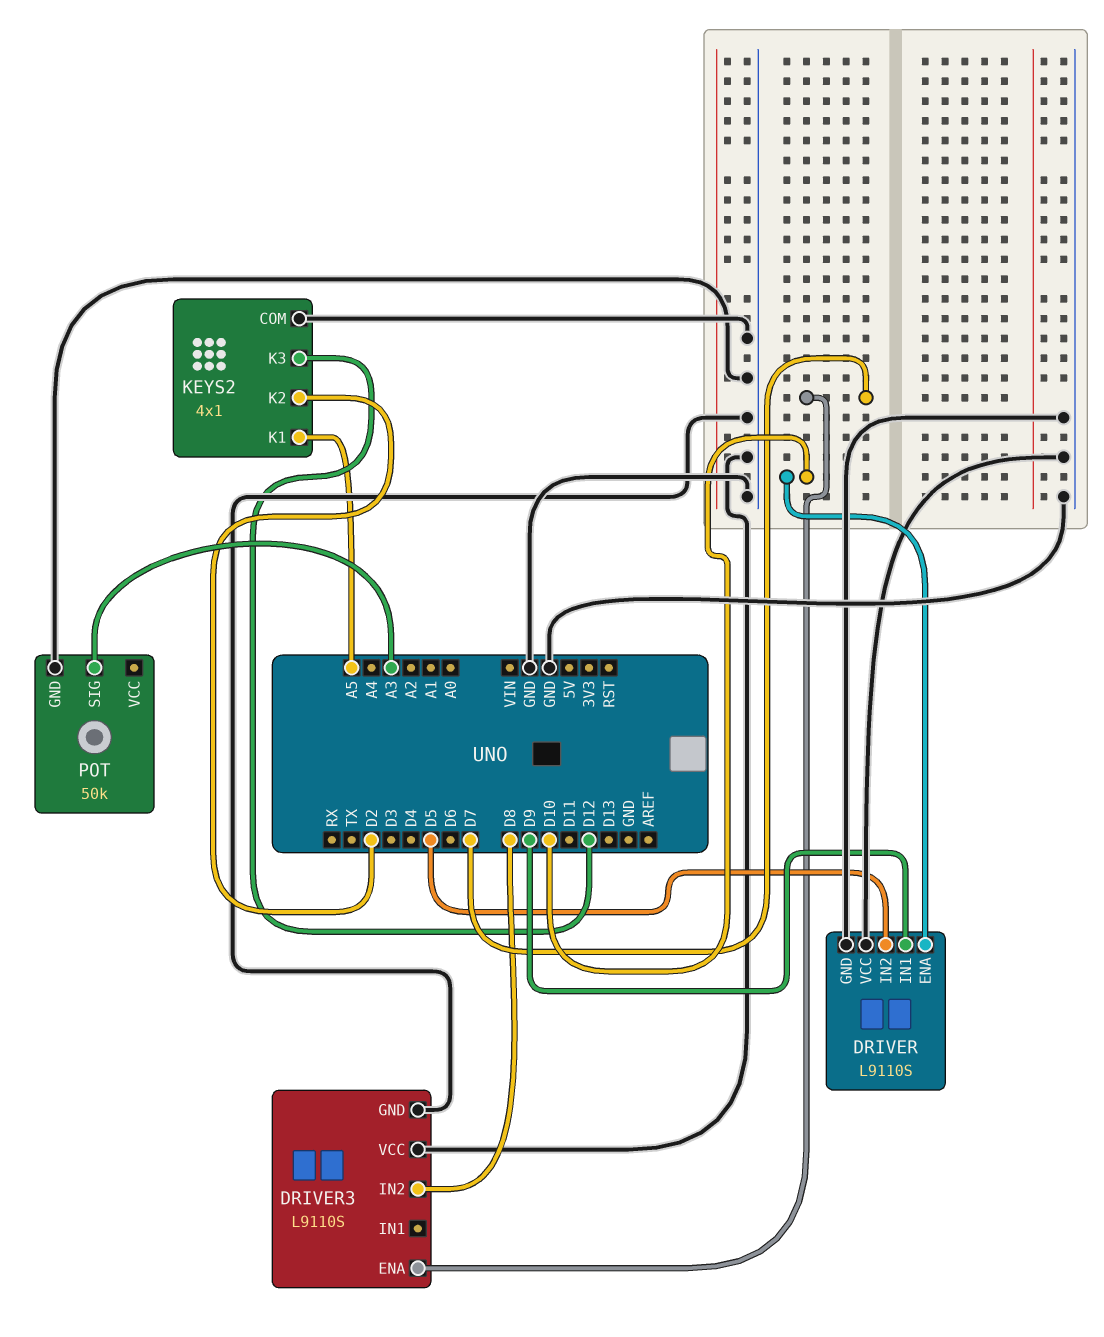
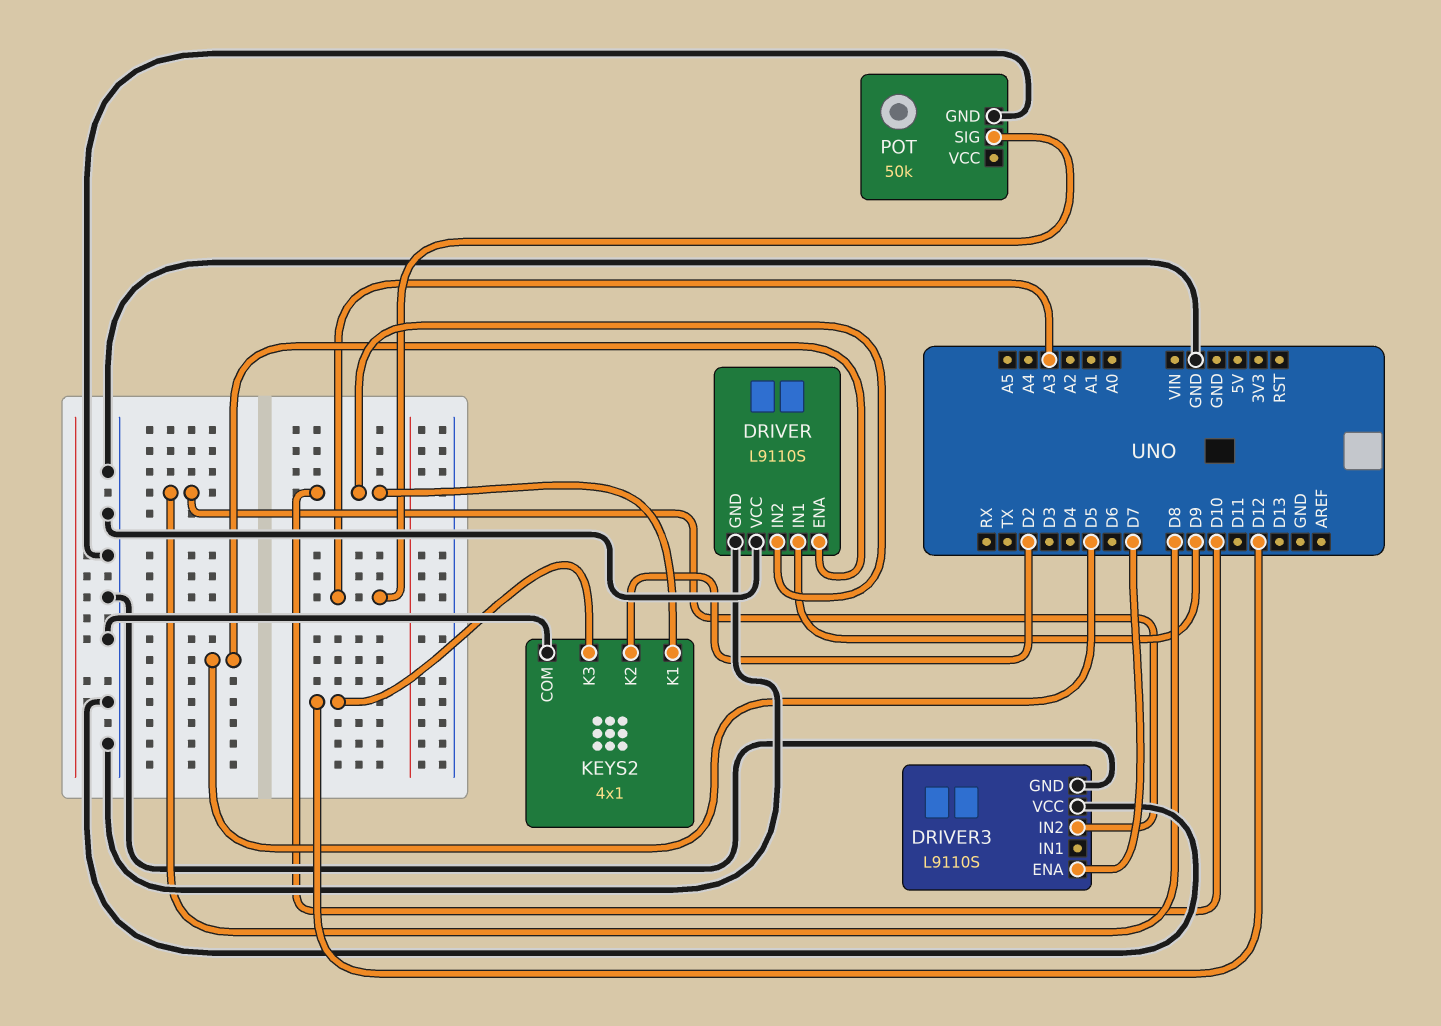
DRIVER pin ENA: D10 -> D5
DRIVER pin IN2: D5 -> D10
KEYS2 pin K1: A5 -> D10

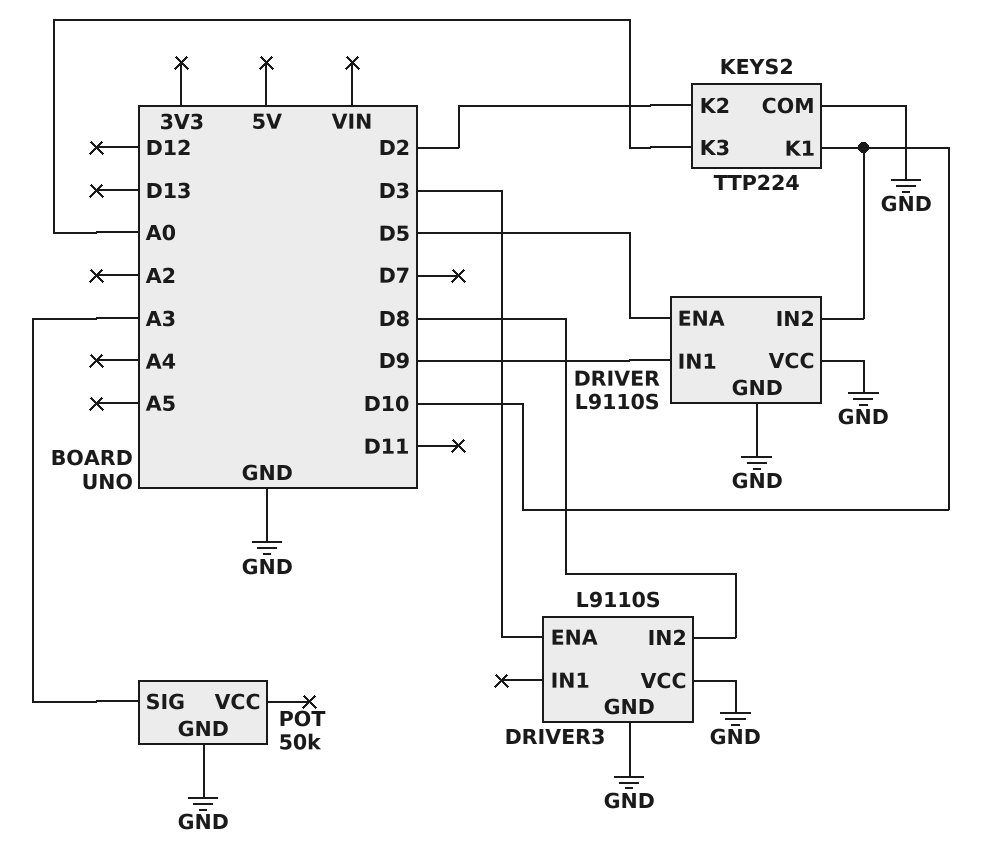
DRIVER3 pin ENA: D7 -> D3
KEYS2: 4x1 -> TTP224
KEYS2 pin K3: D12 -> A0

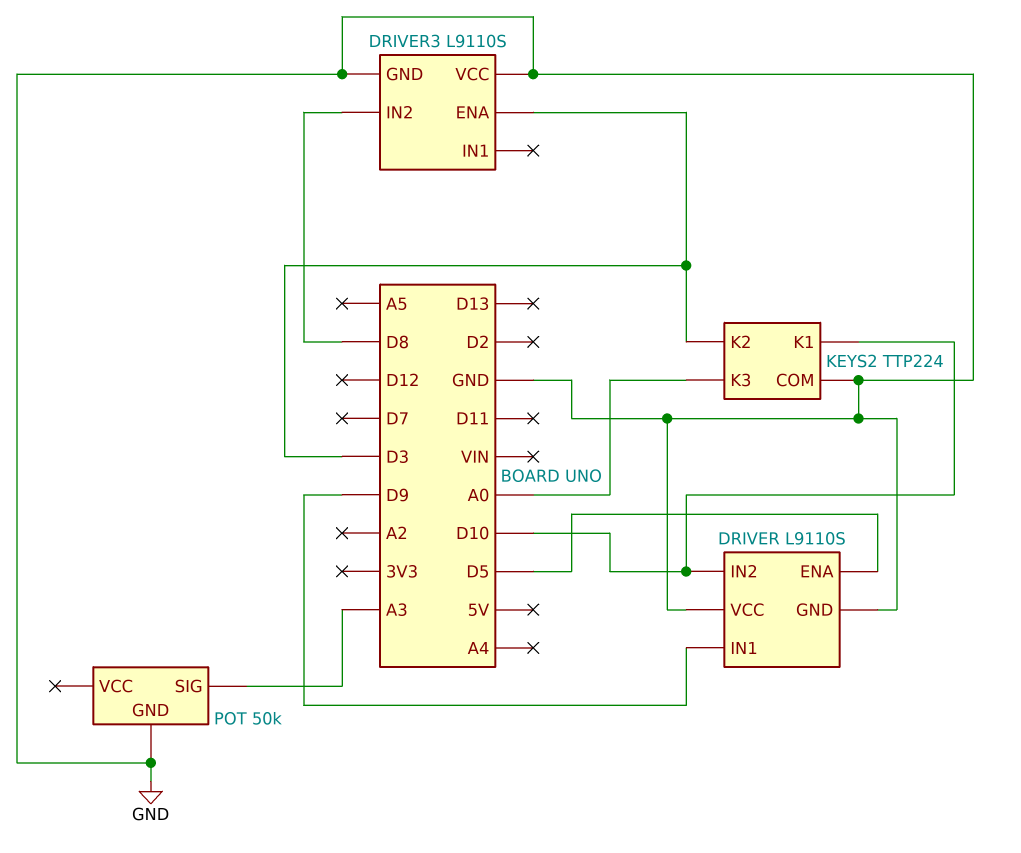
KEYS2 pin K2: D2 -> D3

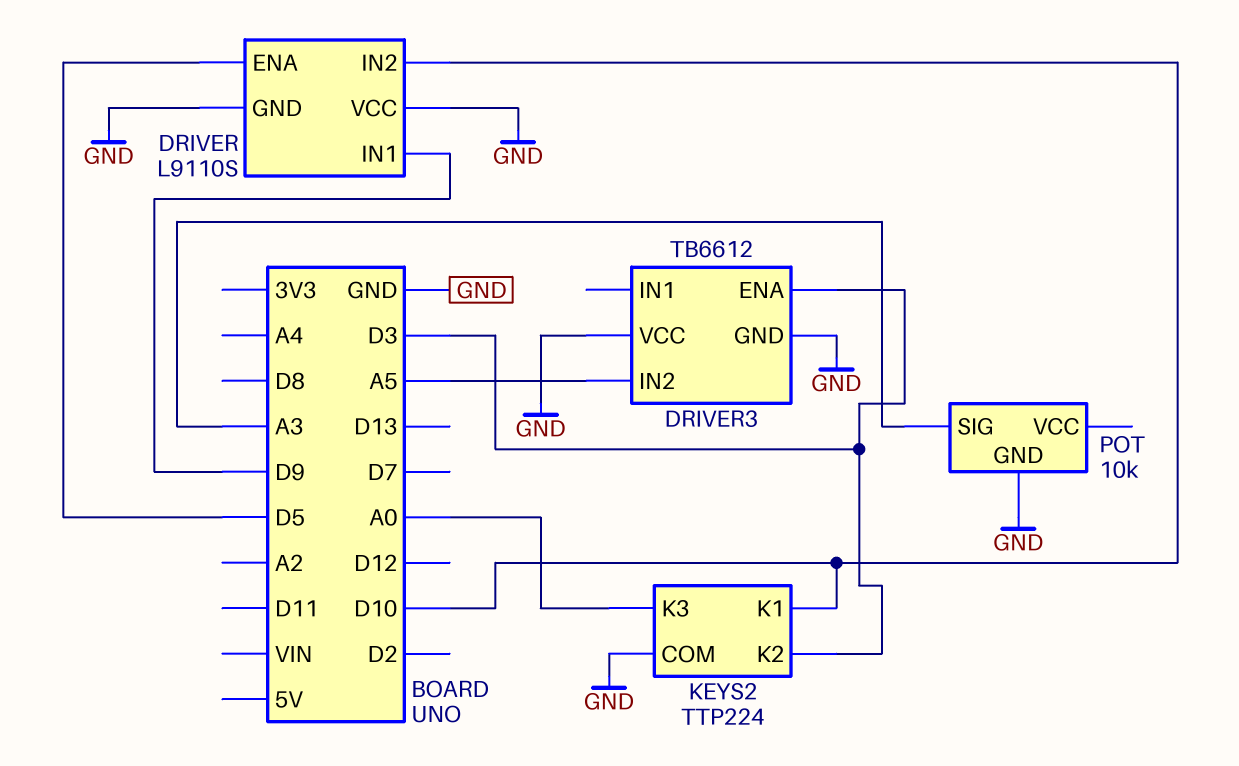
DRIVER3: L9110S -> TB6612
DRIVER3 pin IN2: D8 -> A5
POT: 50k -> 10k

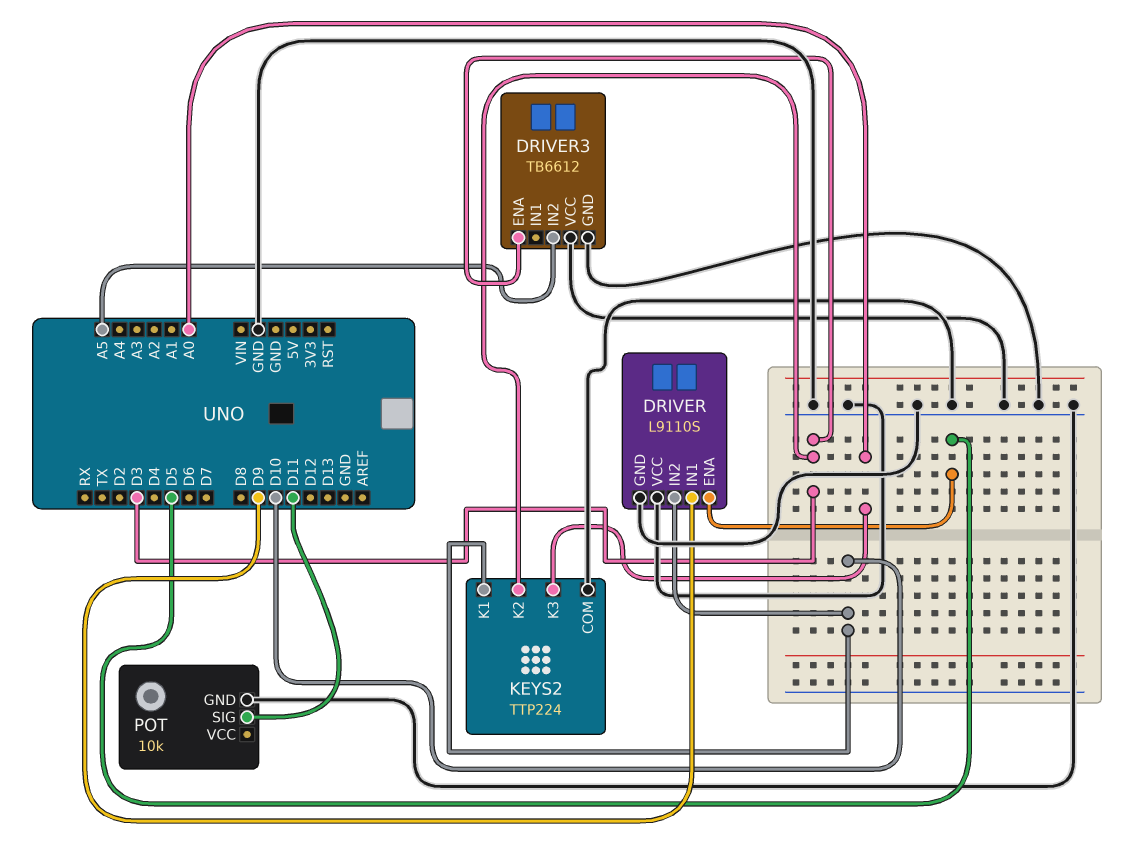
POT pin SIG: A3 -> D11

